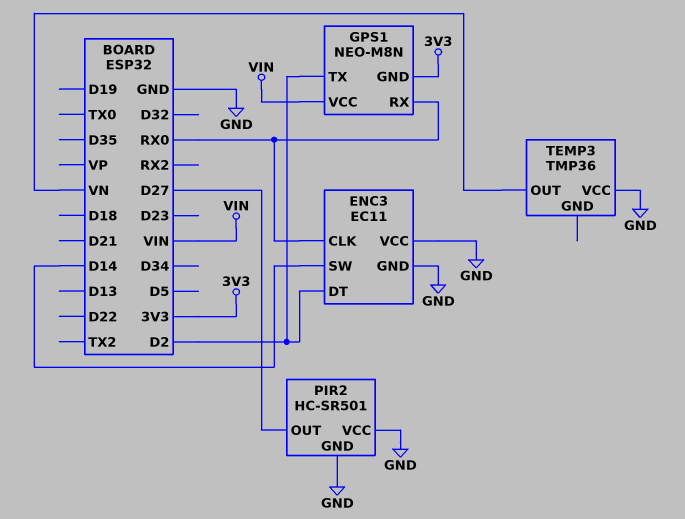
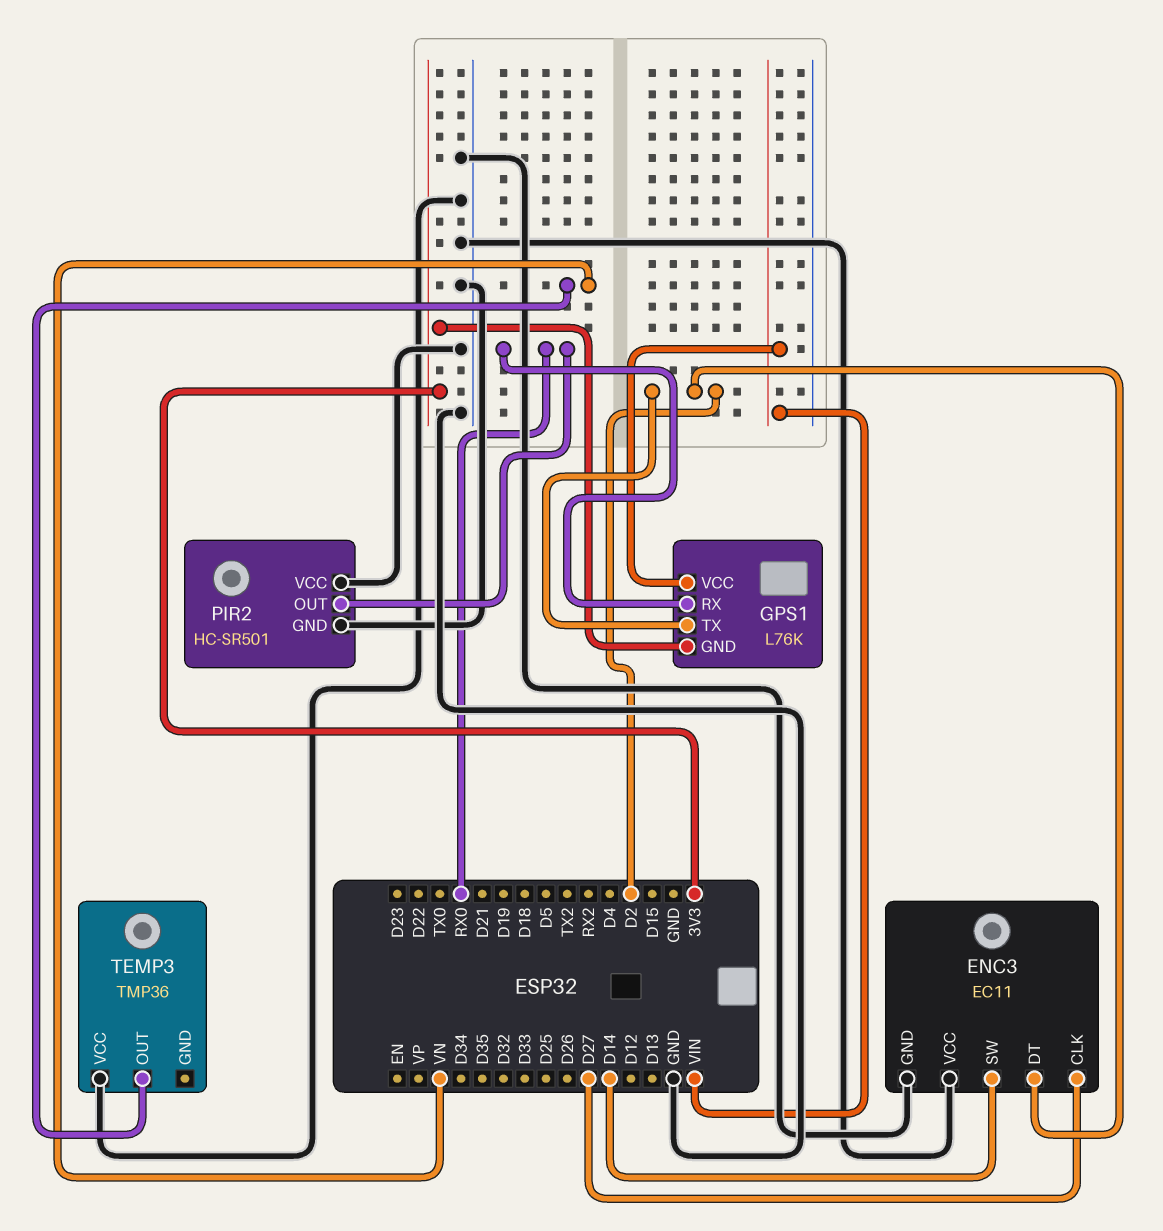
ENC3 pin CLK: RX0 -> D27
GPS1: NEO-M8N -> L76K
PIR2 pin OUT: D27 -> RX0

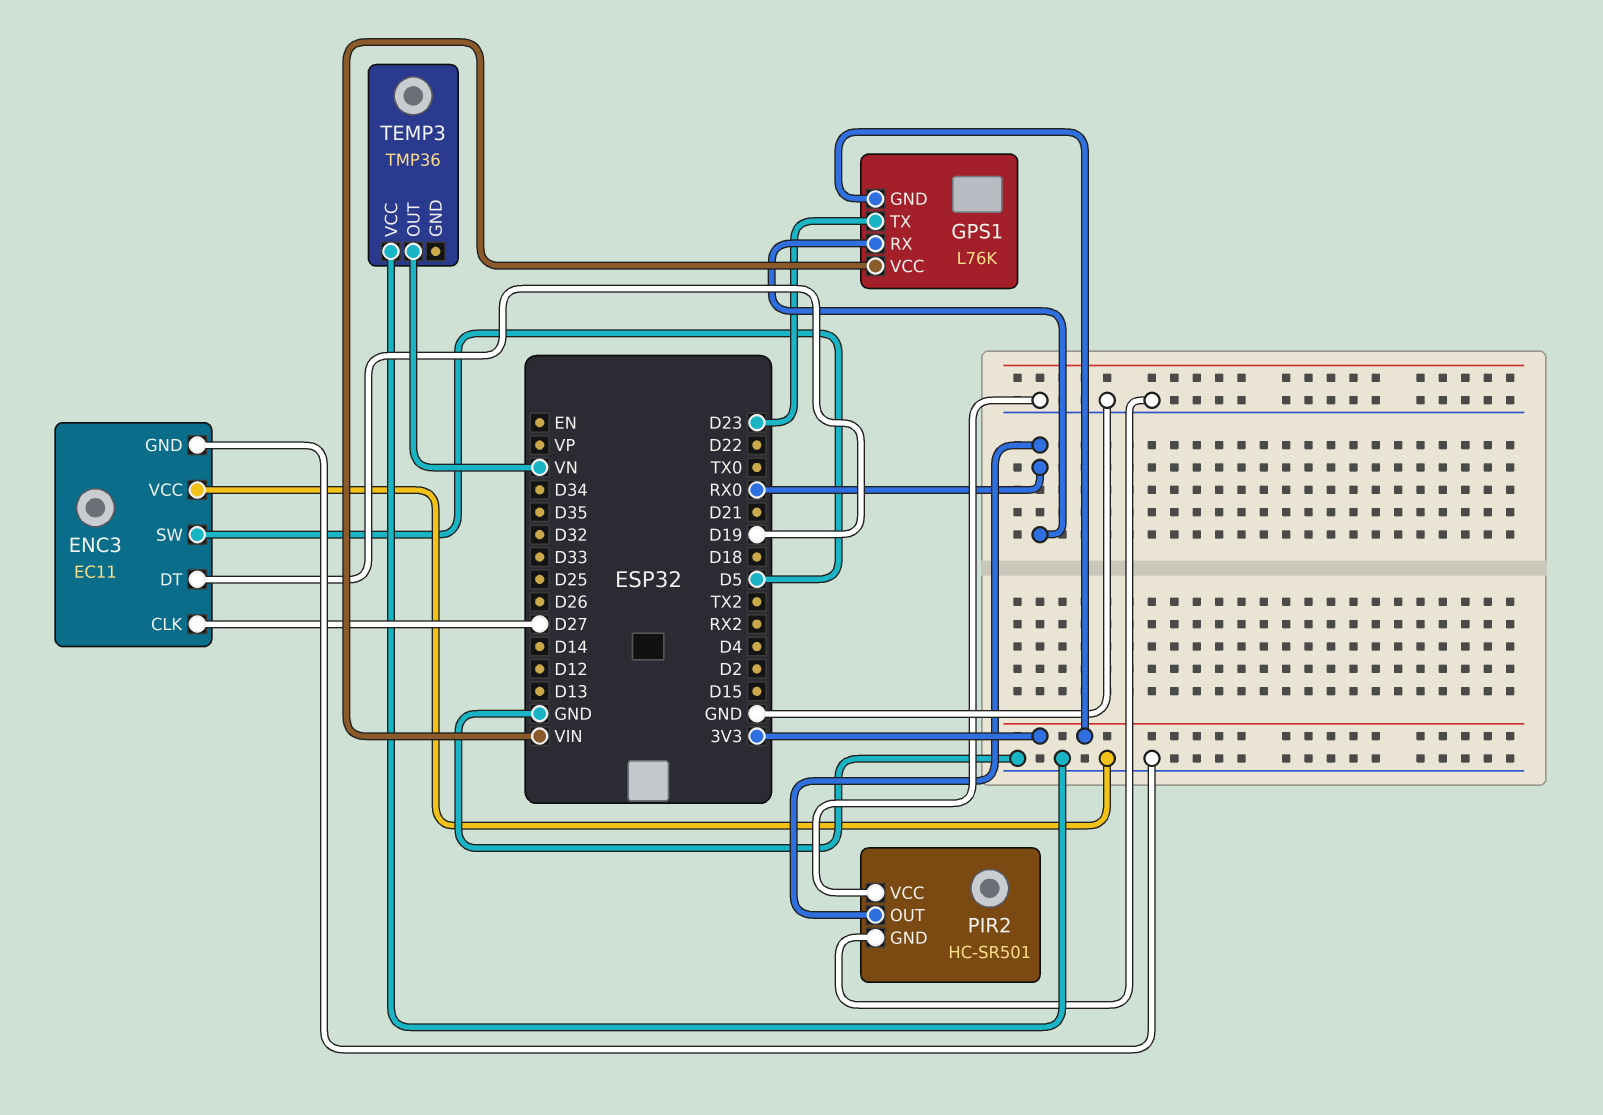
ENC3 pin DT: D2 -> D19
ENC3 pin SW: D14 -> D5
GPS1 pin TX: D2 -> D23

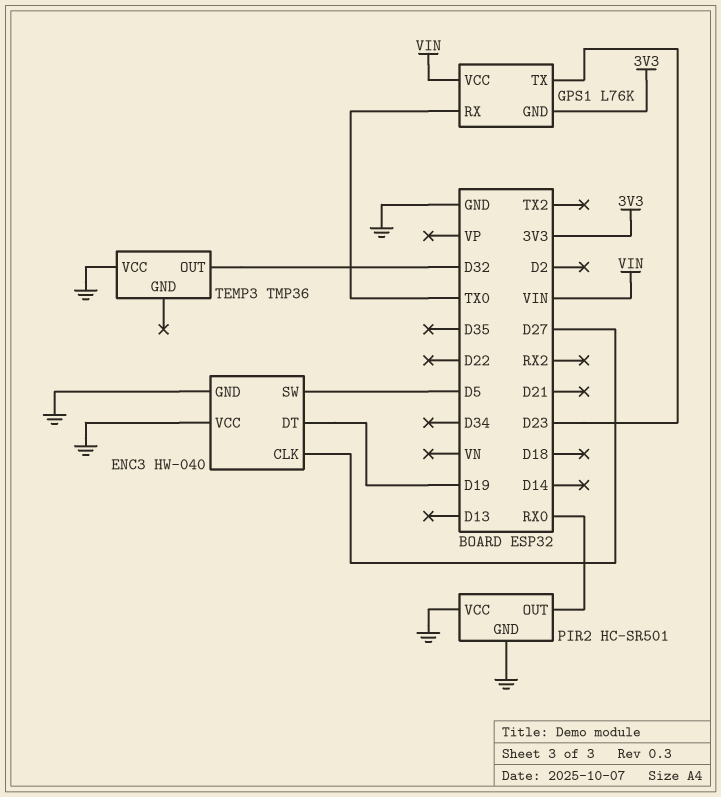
ENC3: EC11 -> HW-040
GPS1 pin RX: RX0 -> TX0
TEMP3 pin OUT: VN -> D32

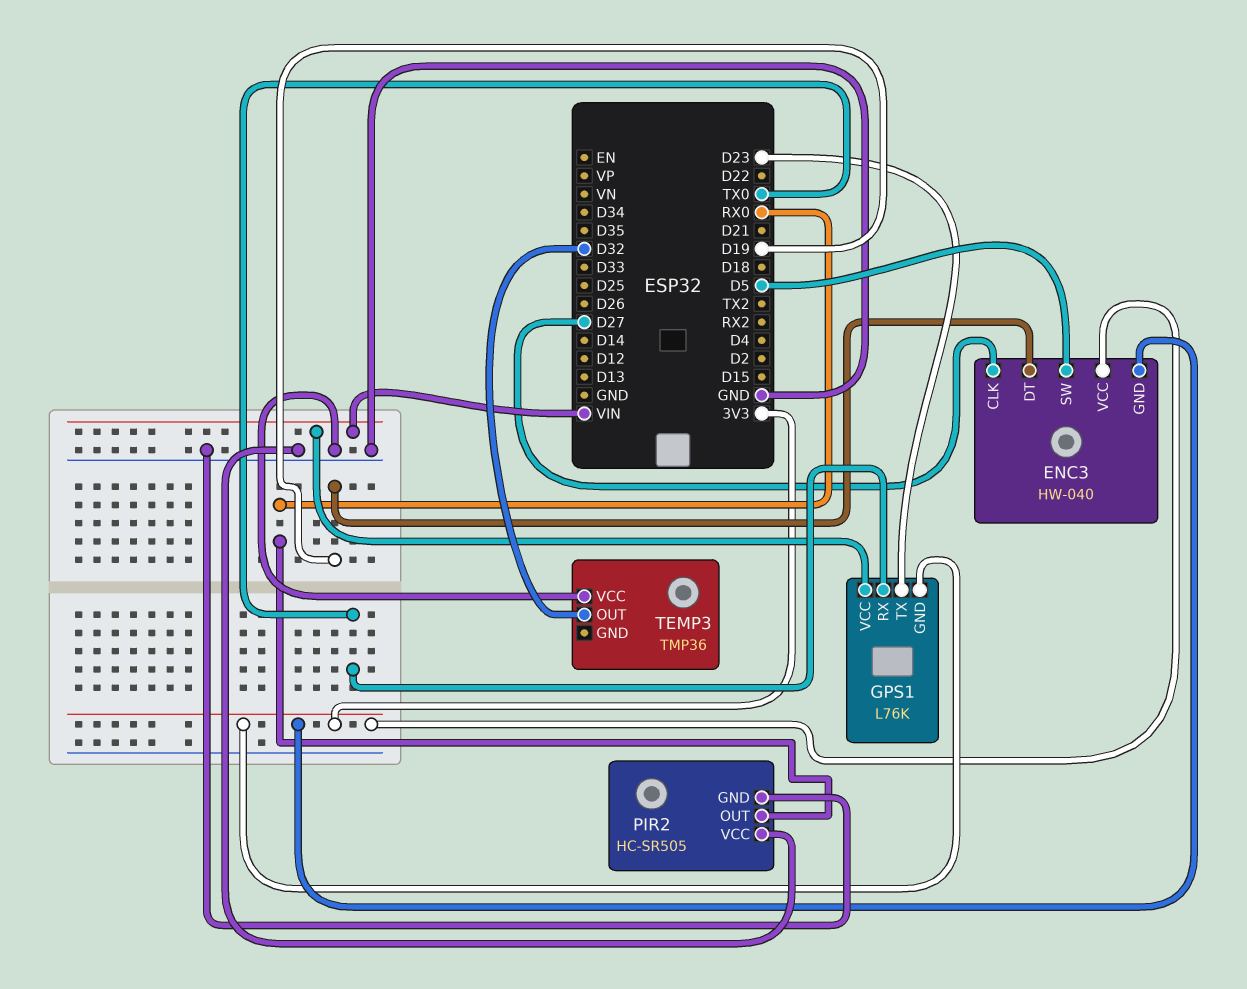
ENC3 pin GND: GND -> 3V3
ENC3 pin VCC: GND -> 3V3
PIR2: HC-SR501 -> HC-SR505

